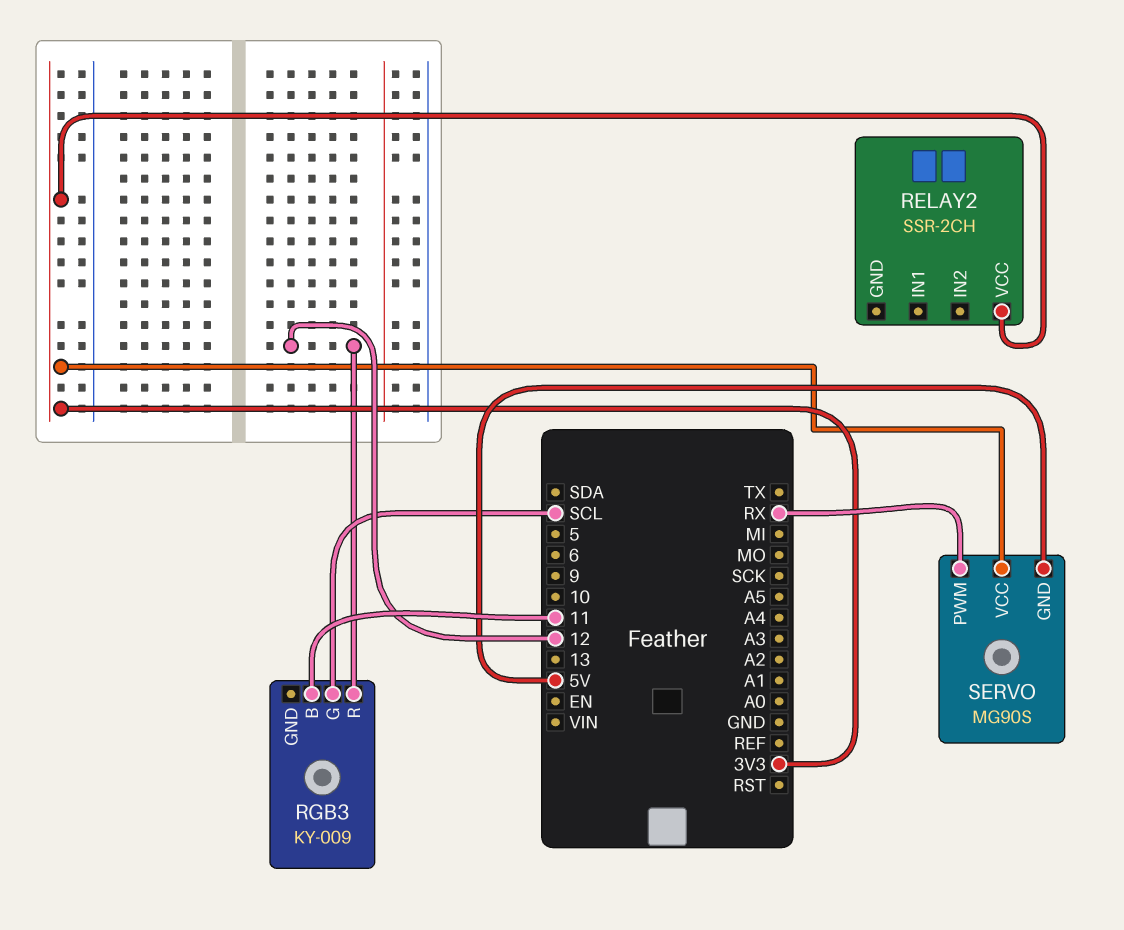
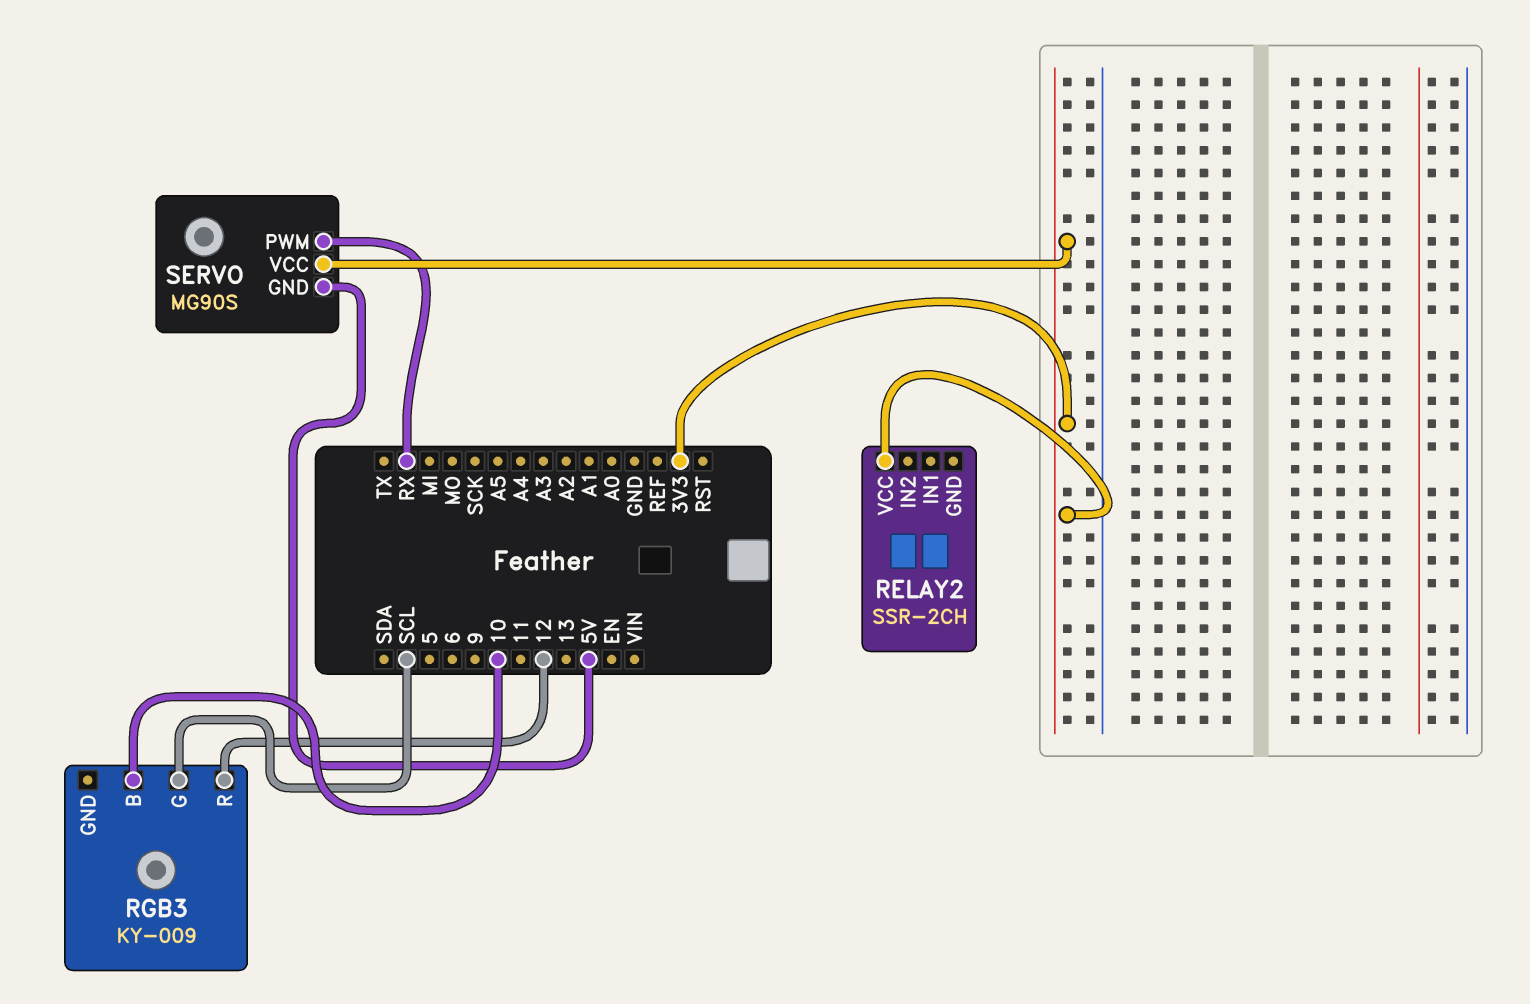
RGB3 pin B: 11 -> 10

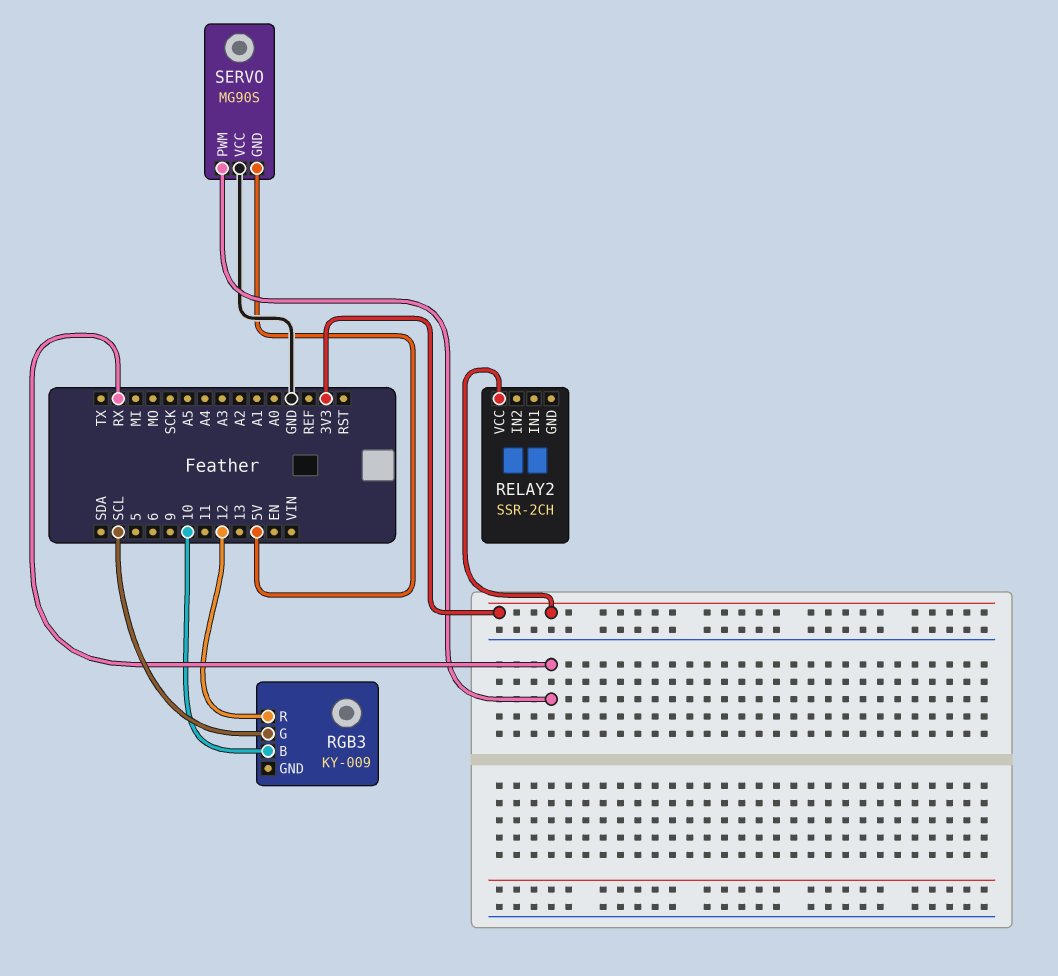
SERVO pin VCC: 3V3 -> GND

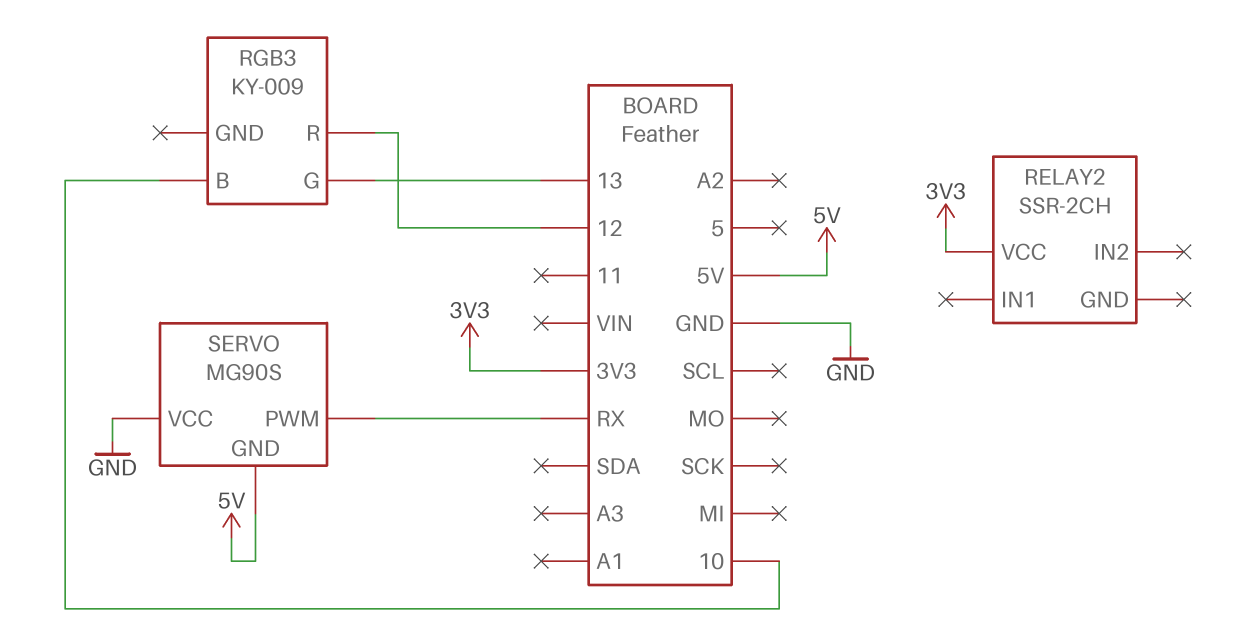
RGB3 pin G: SCL -> 13

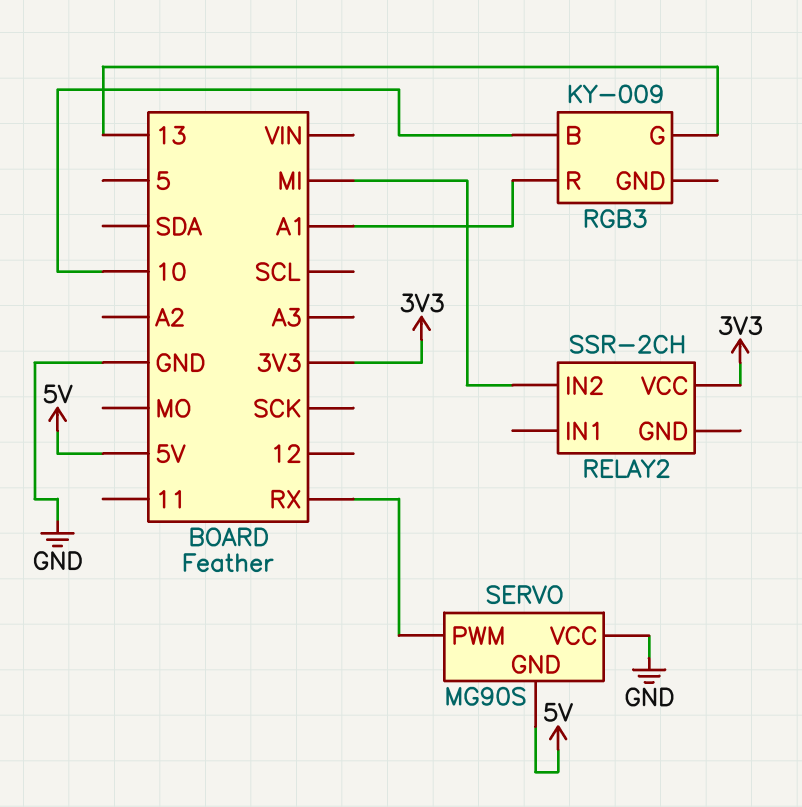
RELAY2 pin IN2: none -> MI
RGB3 pin R: 12 -> A1

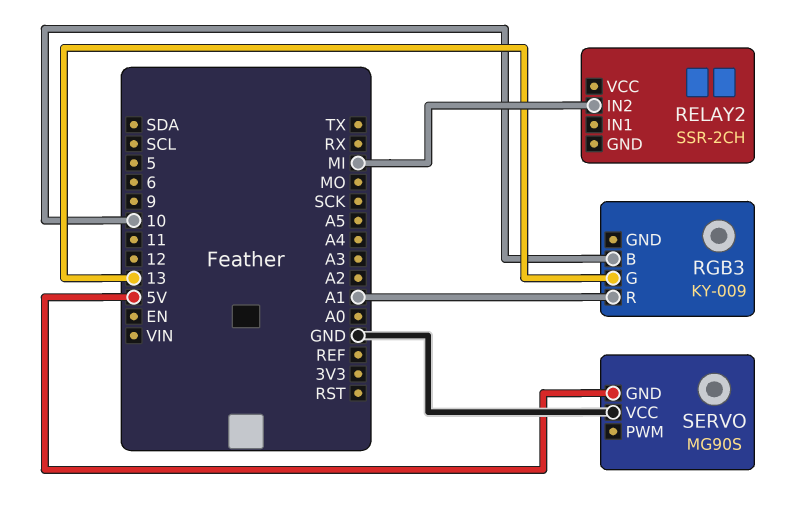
RELAY2 pin VCC: 3V3 -> none
SERVO pin PWM: RX -> none

